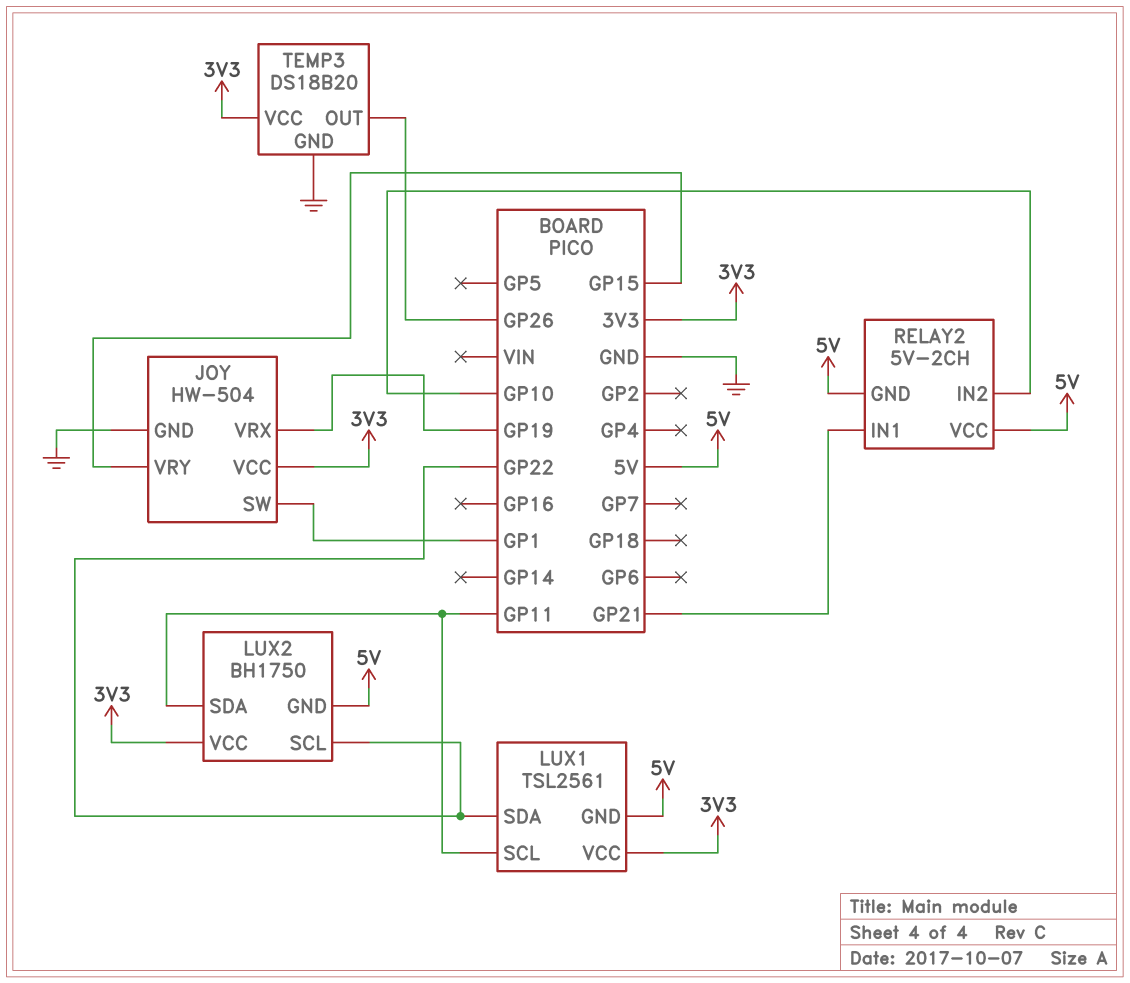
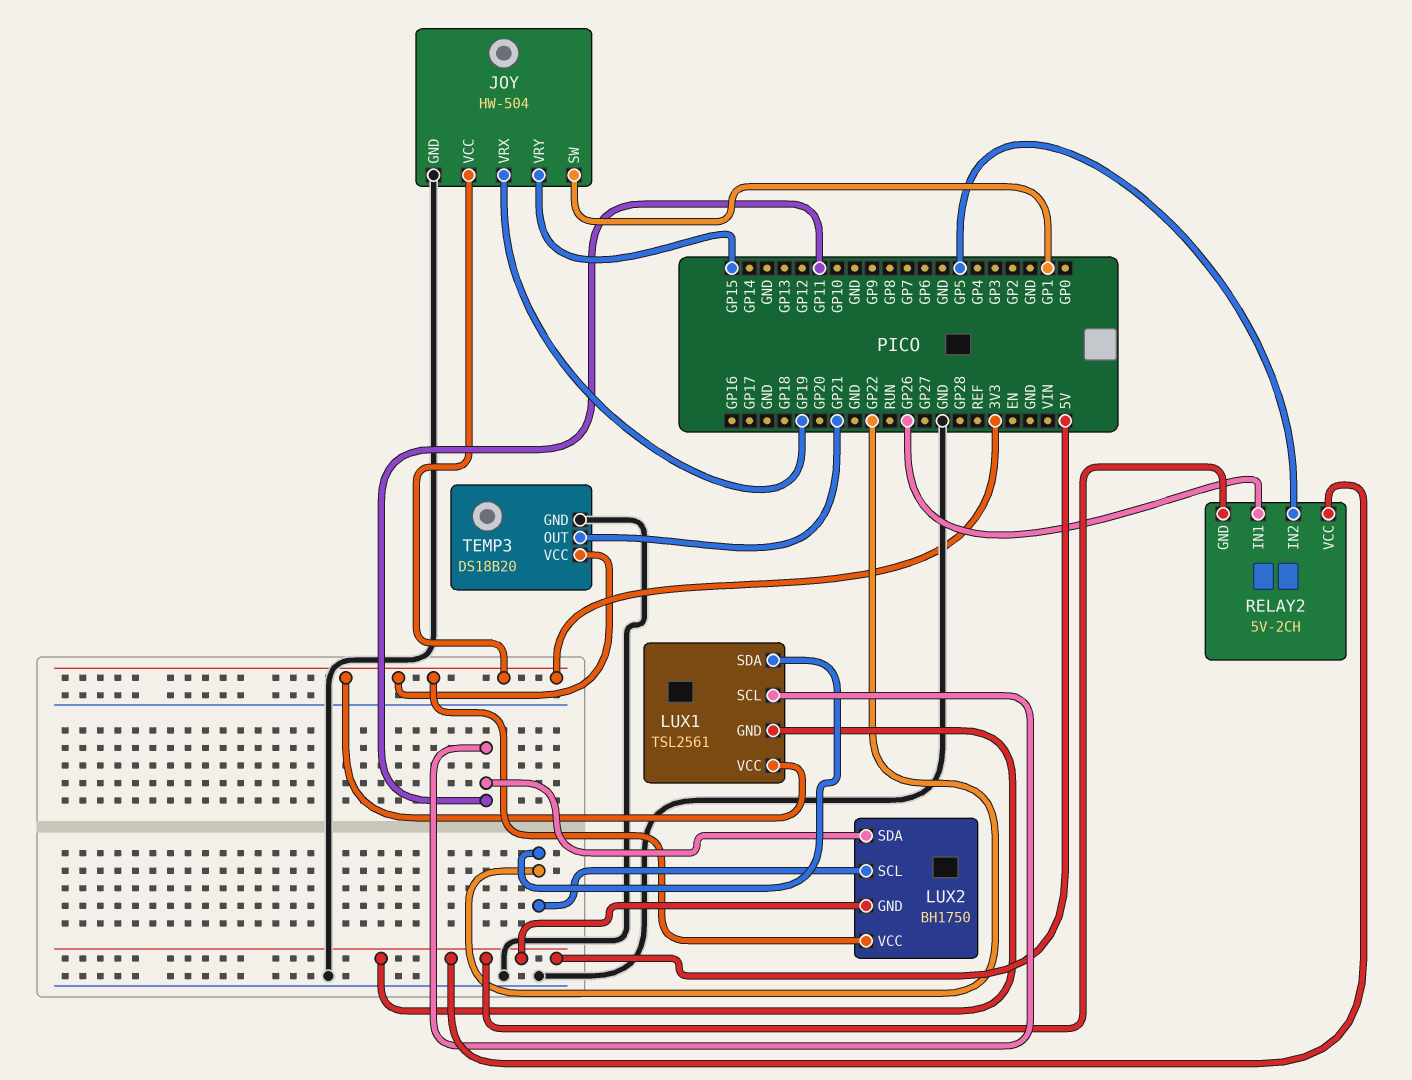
RELAY2 pin IN1: GP21 -> GP26
RELAY2 pin IN2: GP10 -> GP5
TEMP3 pin OUT: GP26 -> GP21

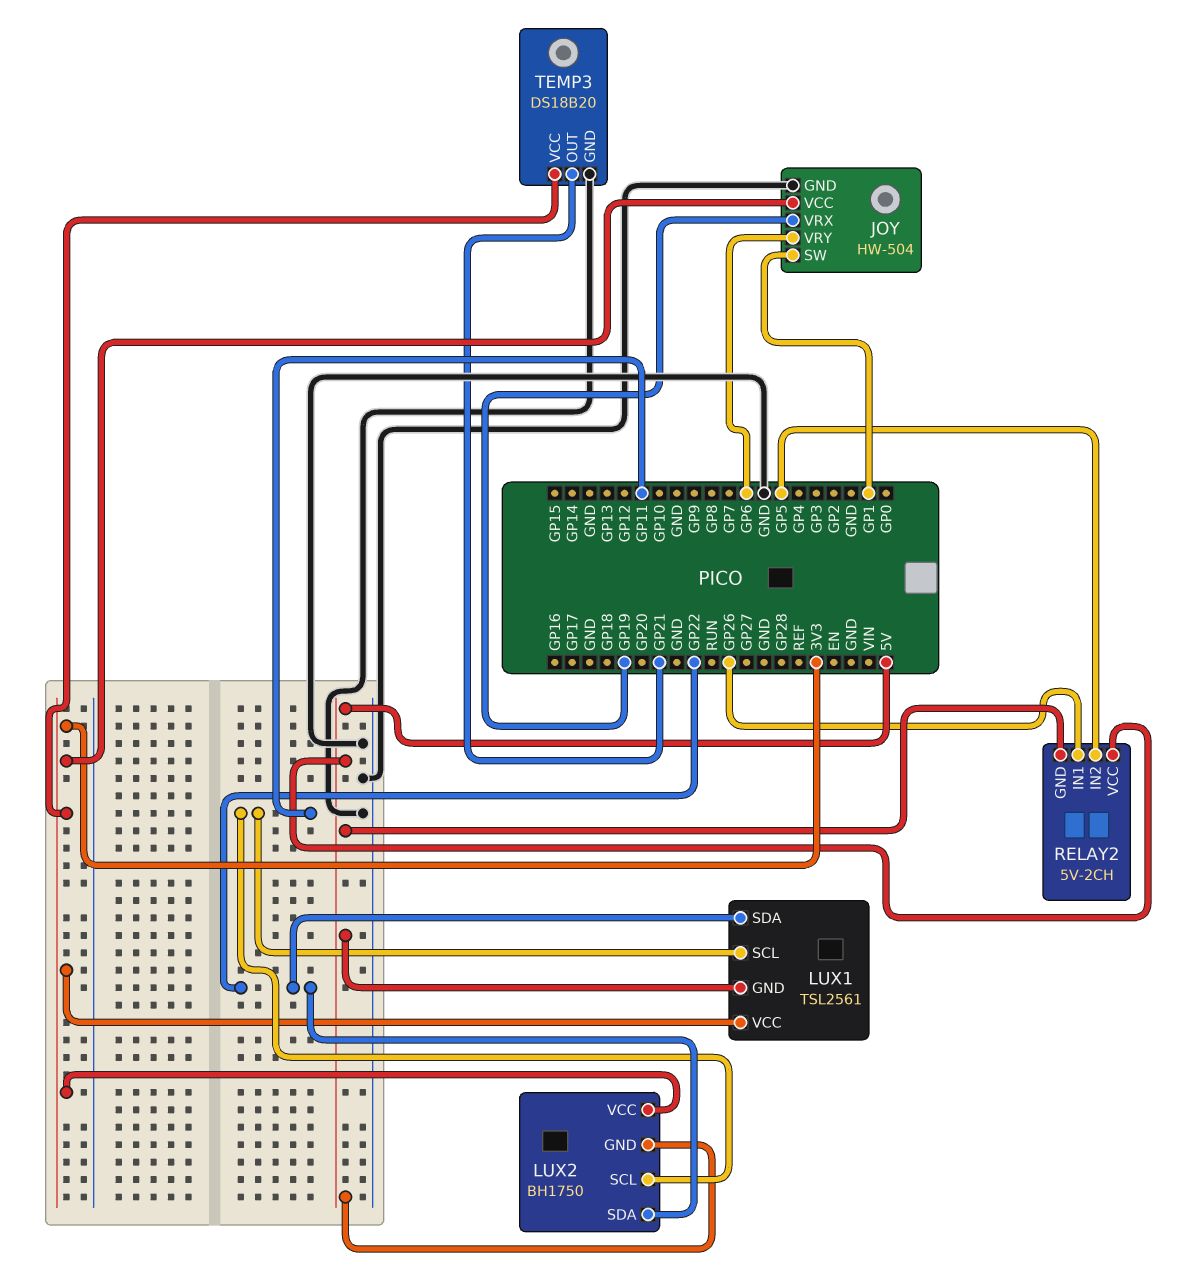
JOY pin VRY: GP15 -> GP6
LUX2 pin SCL: GP22 -> GP11
LUX2 pin SDA: GP11 -> GP22

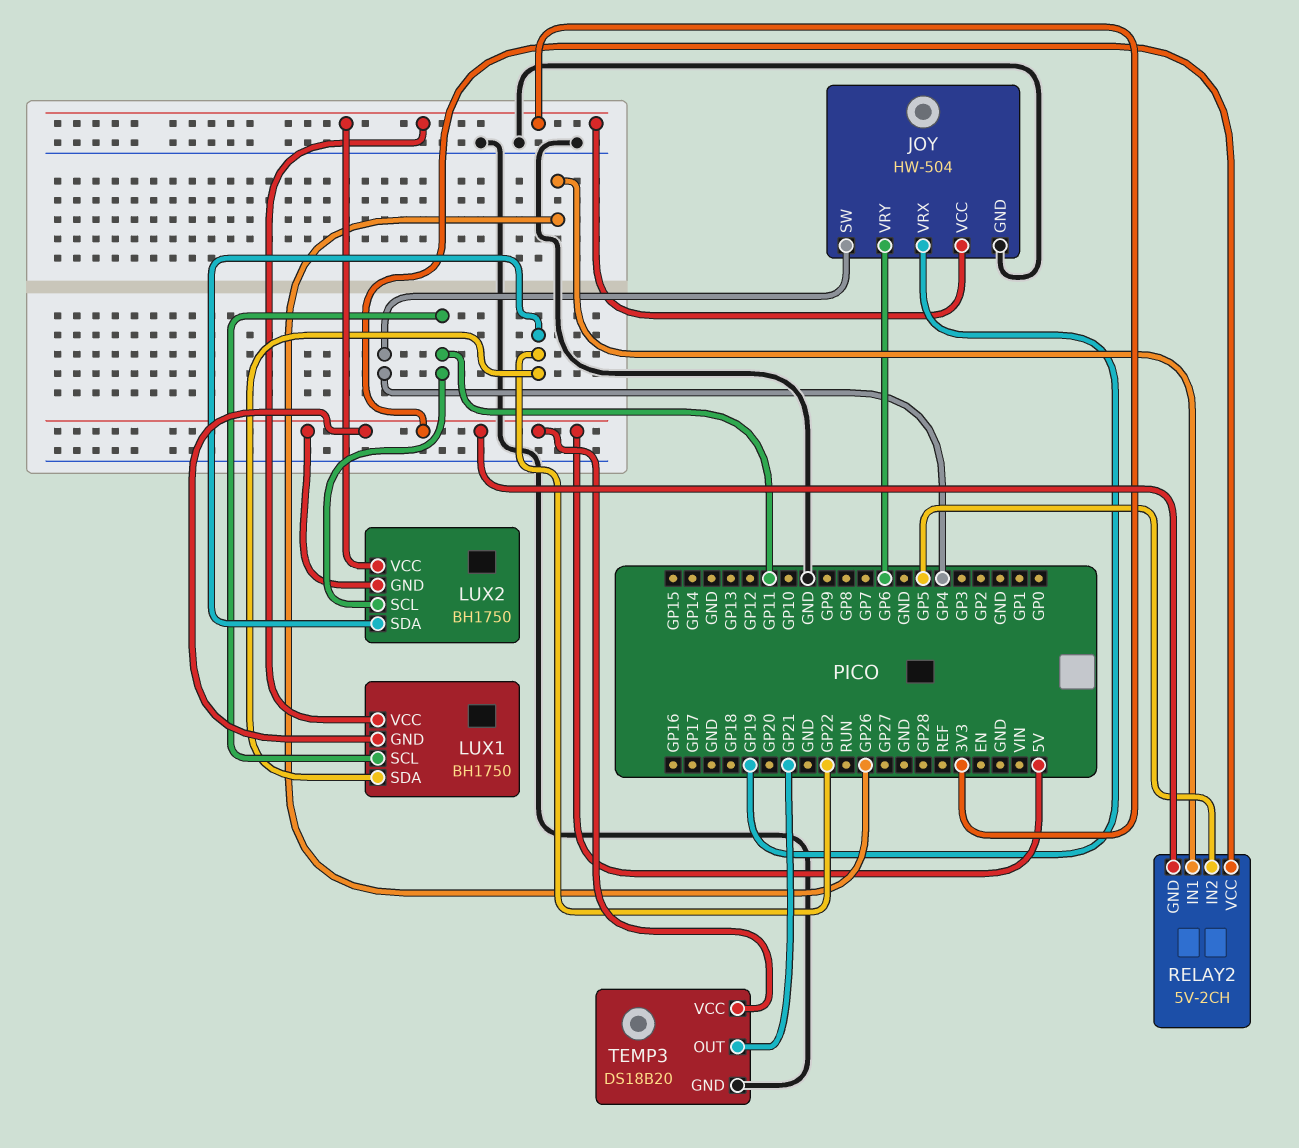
JOY pin SW: GP1 -> GP4
LUX1: TSL2561 -> BH1750
TEMP3 pin VCC: 3V3 -> 5V

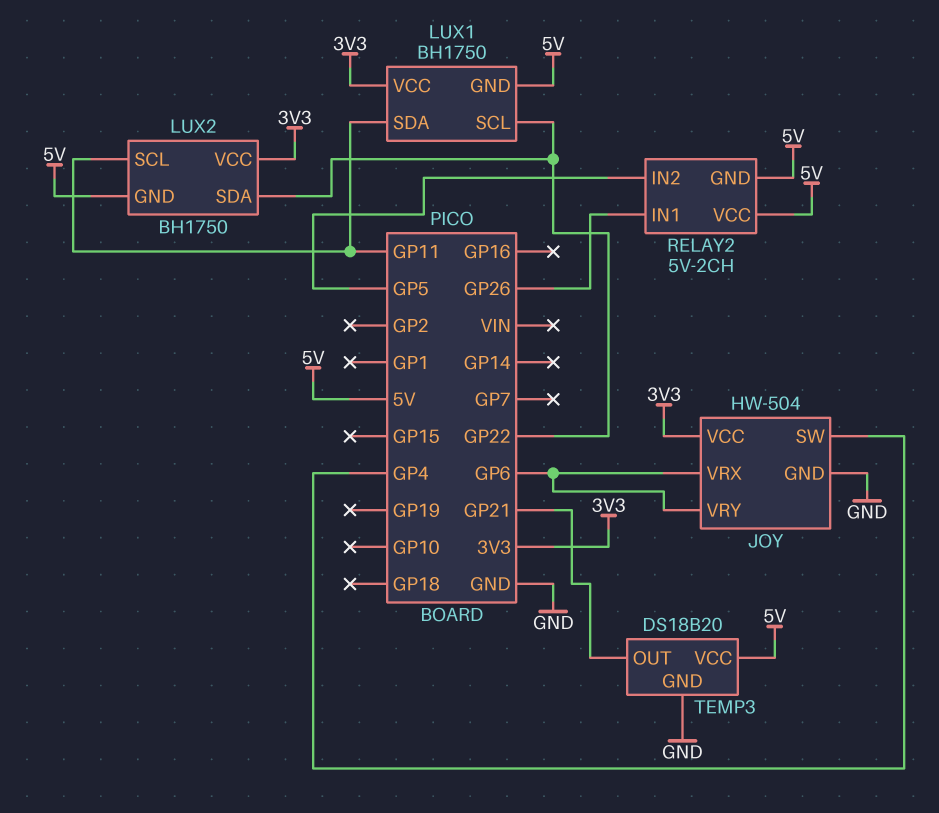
JOY pin VRX: GP19 -> GP6
LUX1 pin SCL: GP11 -> GP22
LUX1 pin SDA: GP22 -> GP11

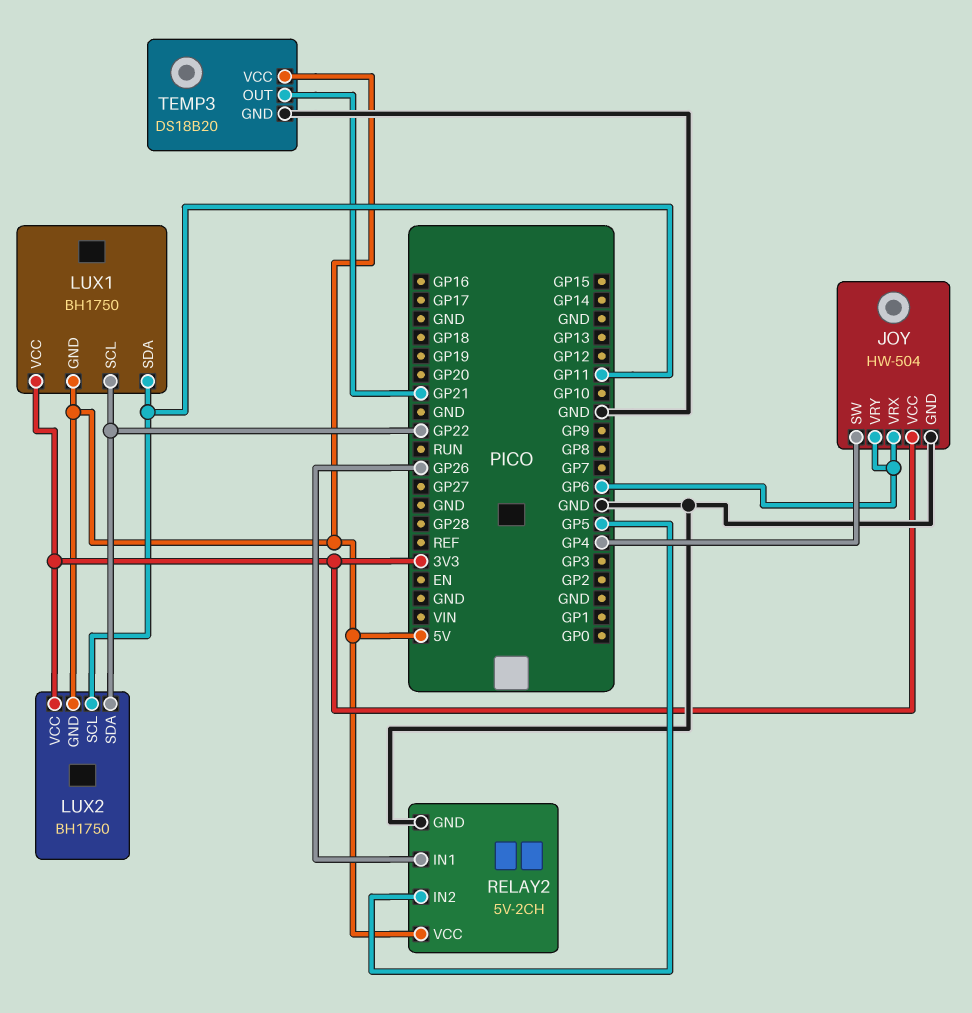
RELAY2 pin GND: 5V -> GND

